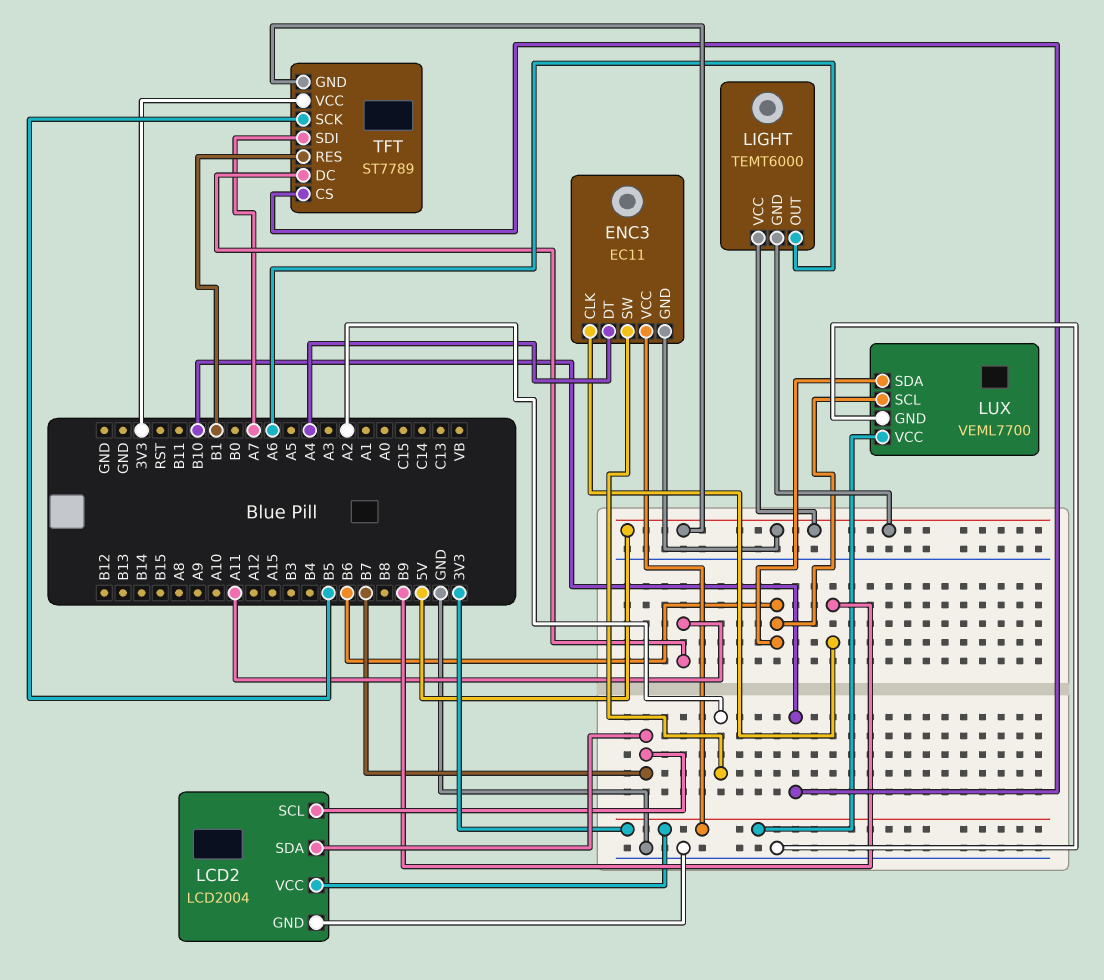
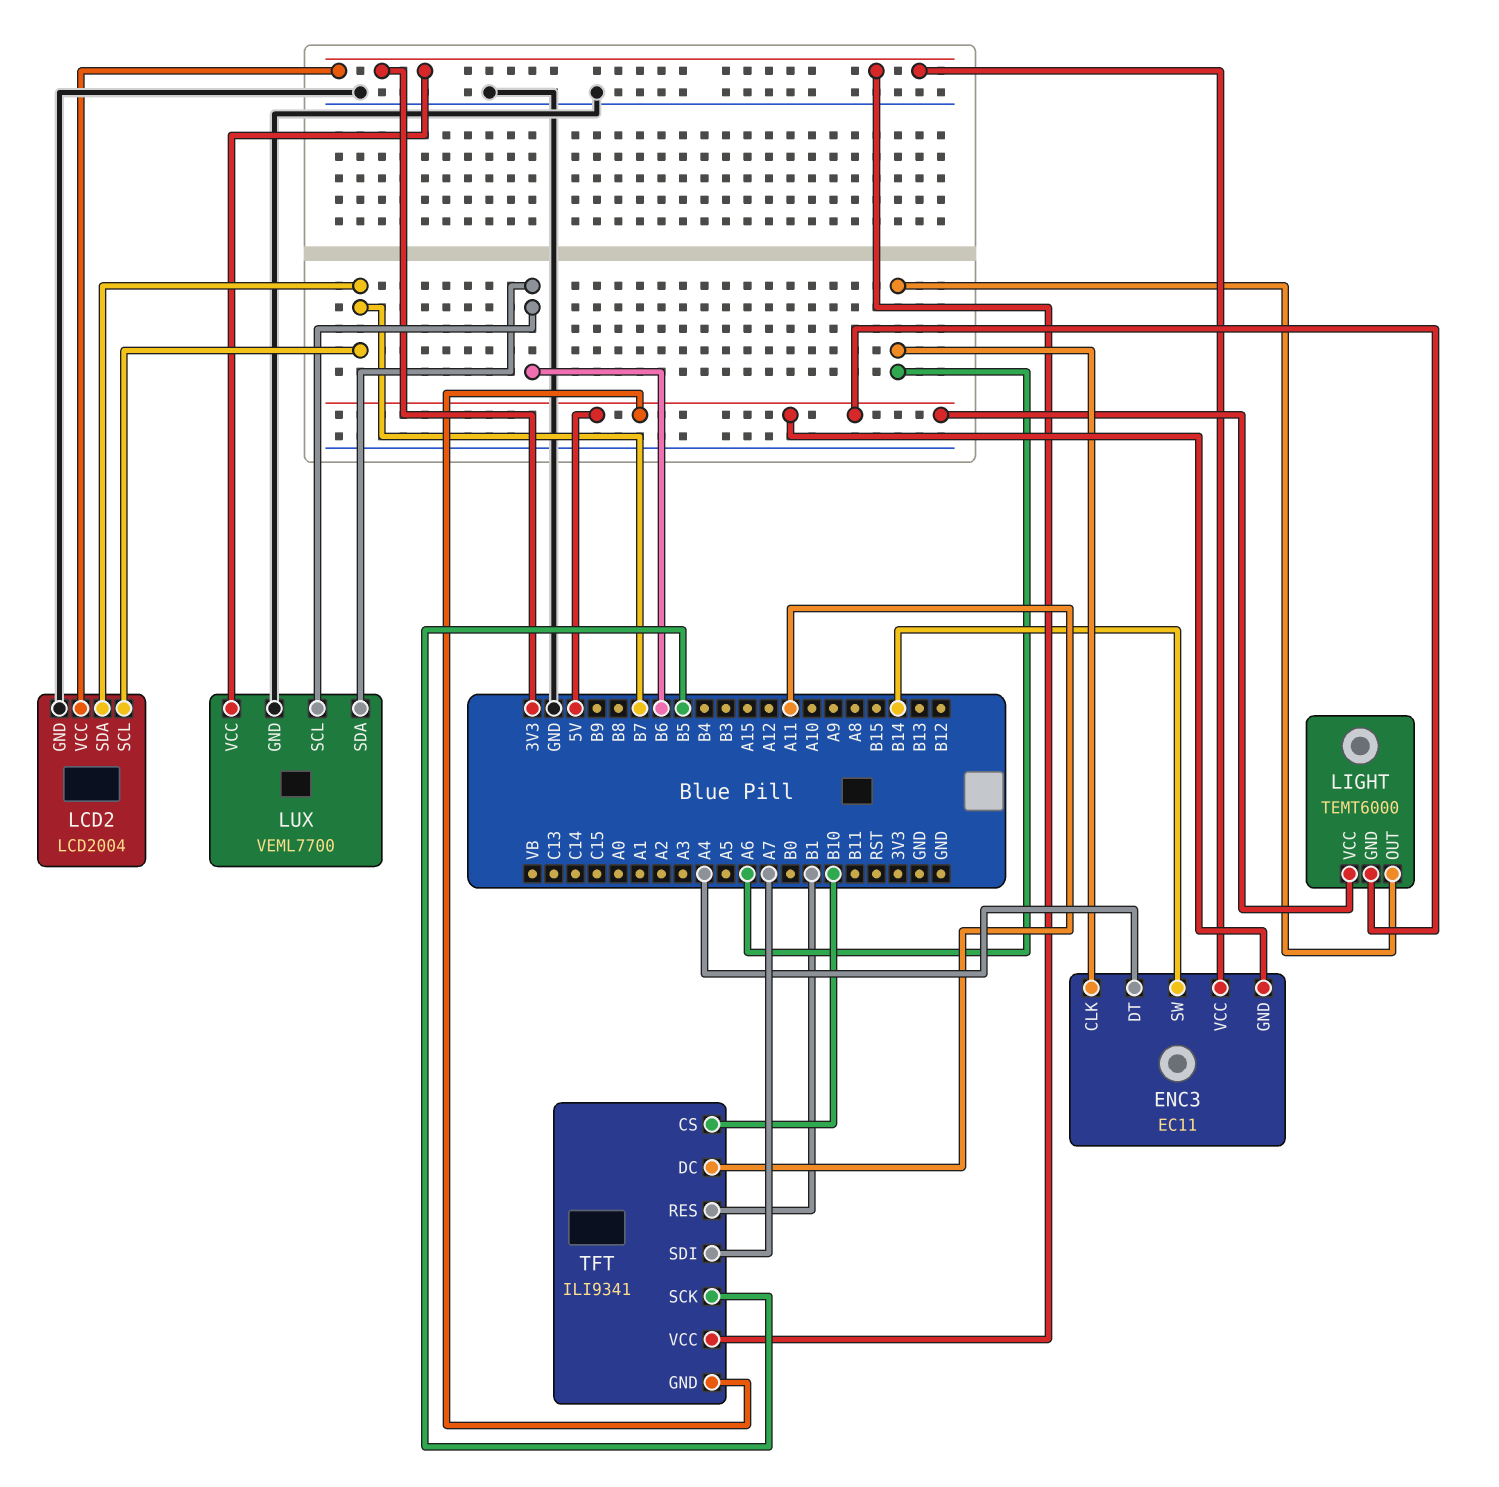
ENC3 pin CLK: B9 -> A6
ENC3 pin SW: A2 -> B14
TFT: ST7789 -> ILI9341

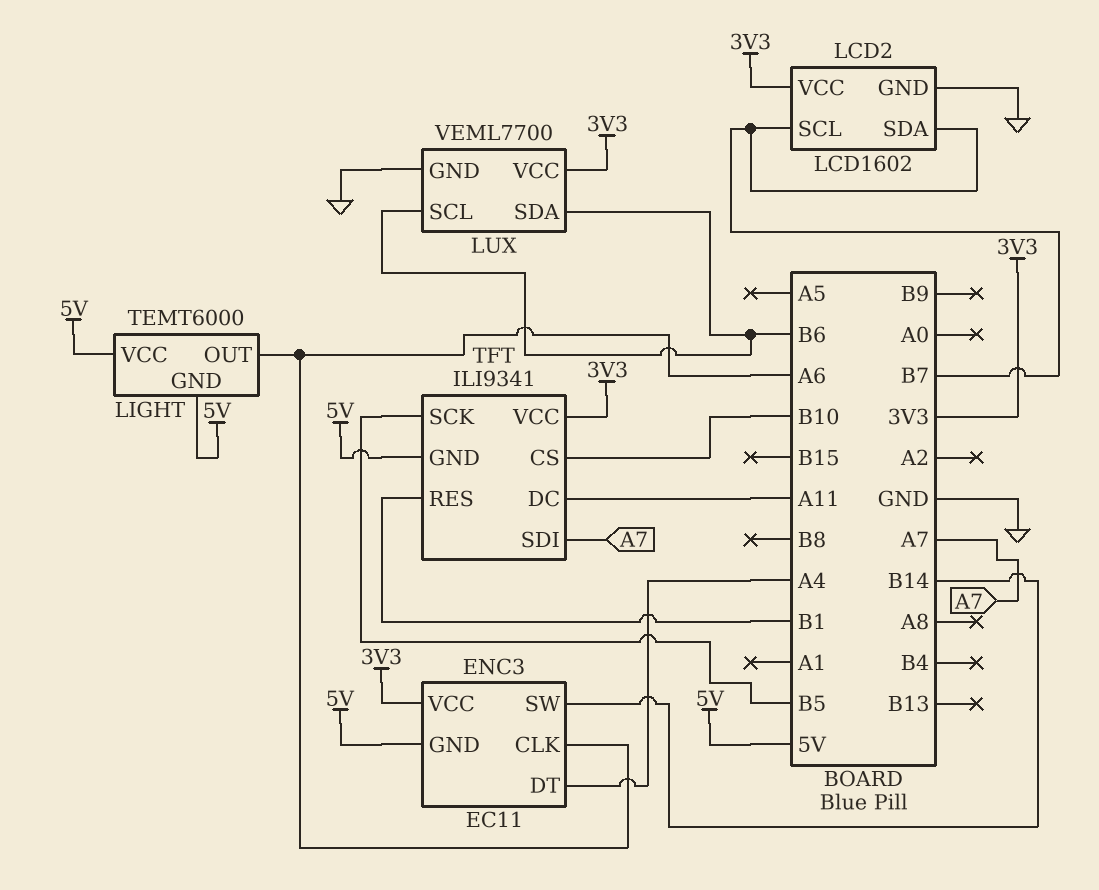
LCD2: LCD2004 -> LCD1602

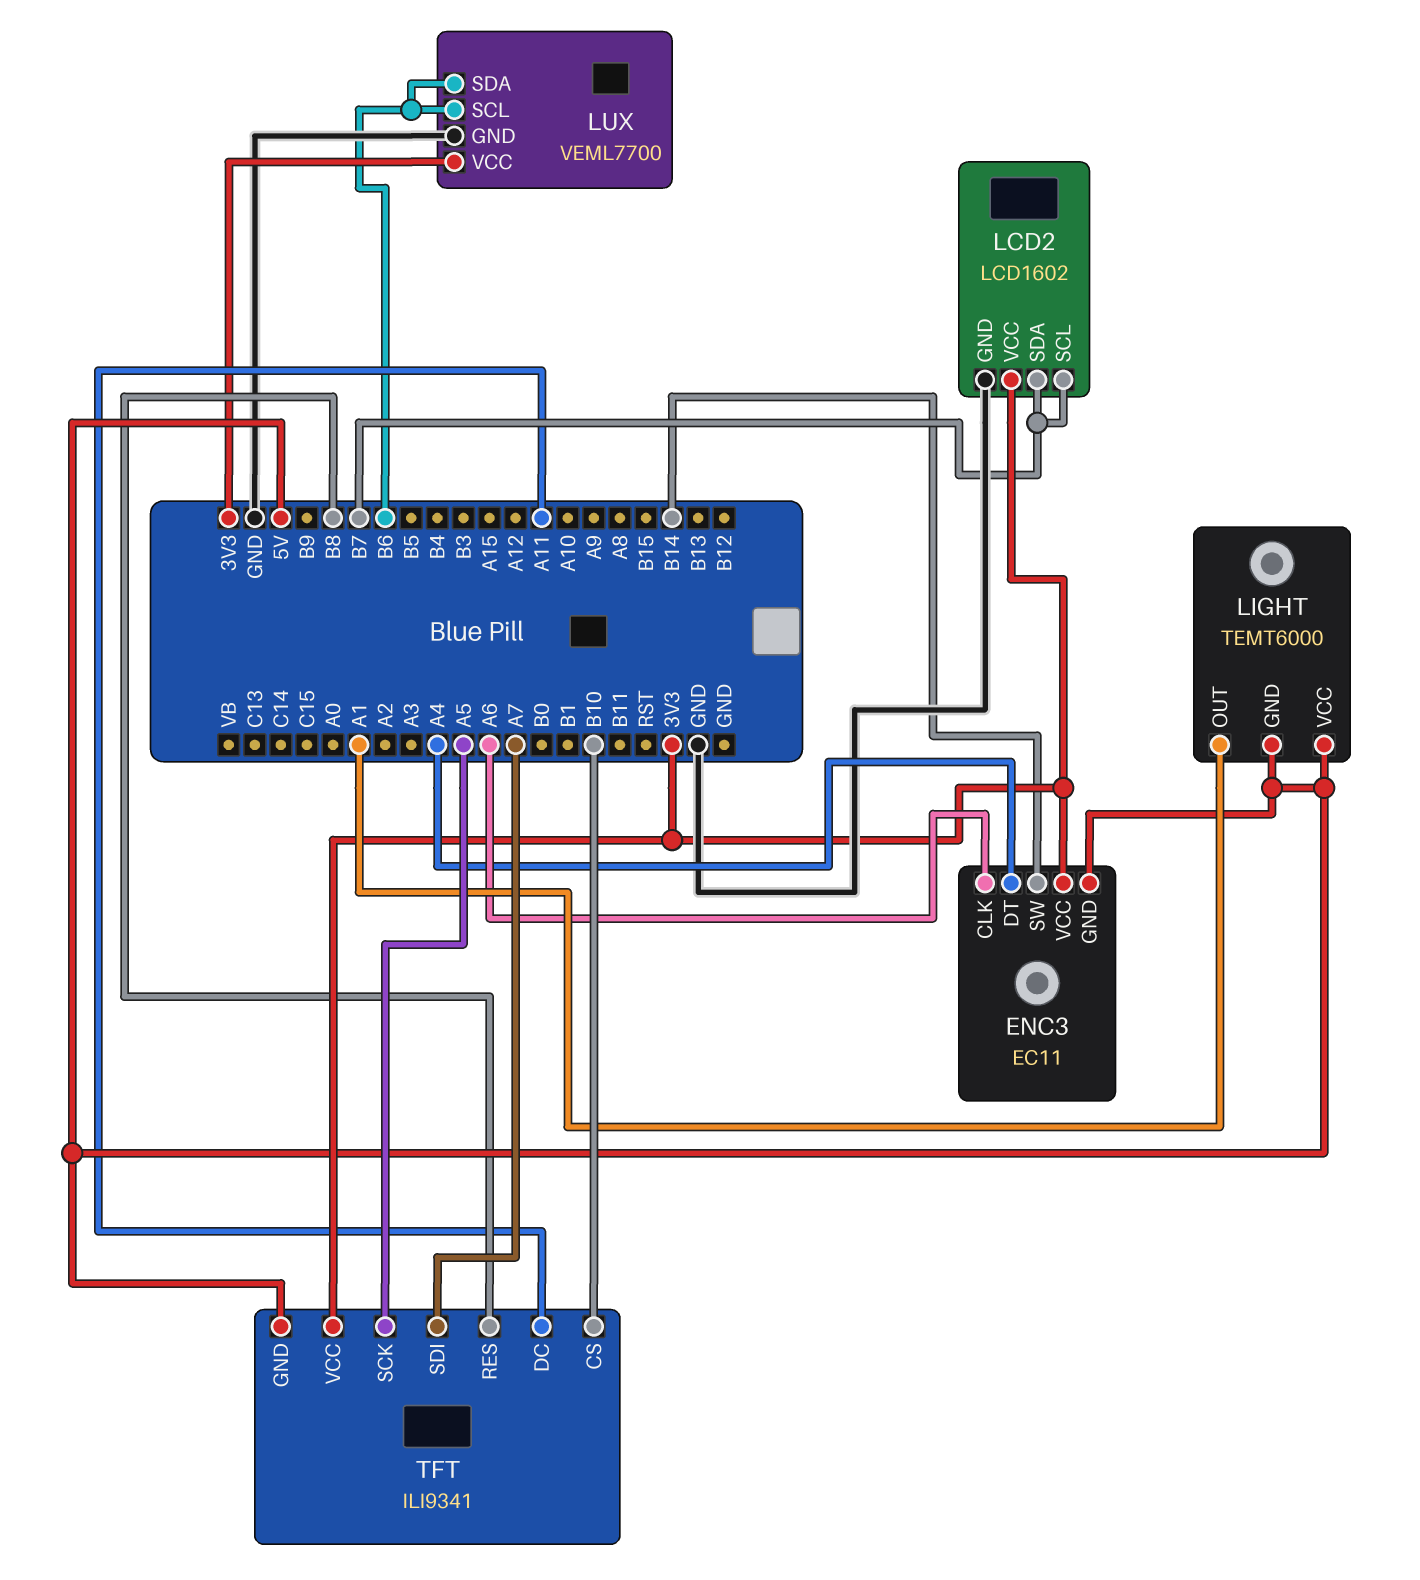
LIGHT pin OUT: A6 -> A1
TFT pin RES: B1 -> B8
TFT pin SCK: B5 -> A5

